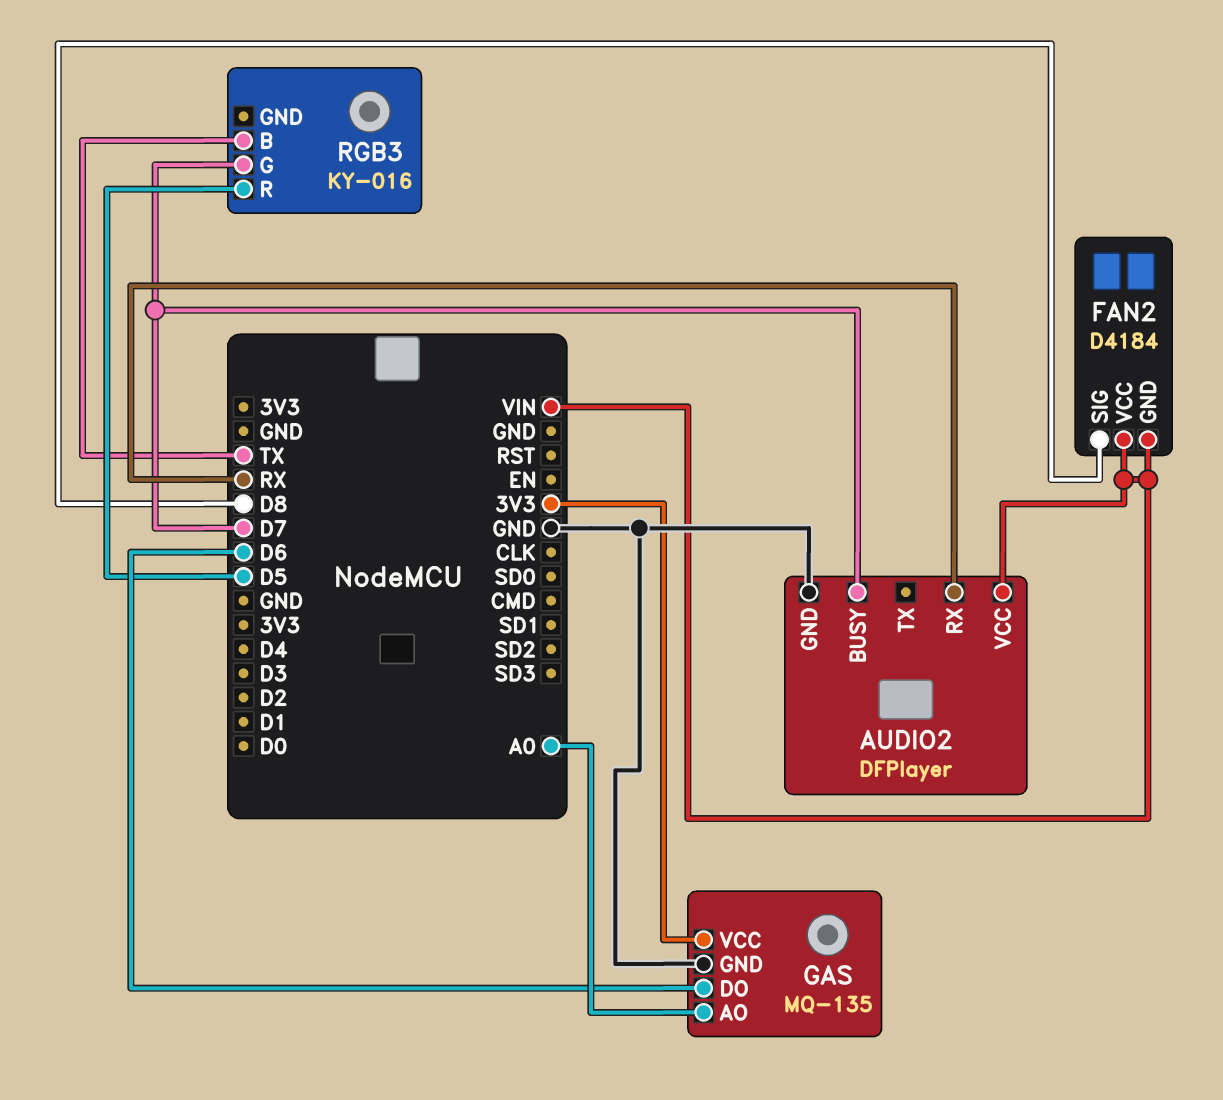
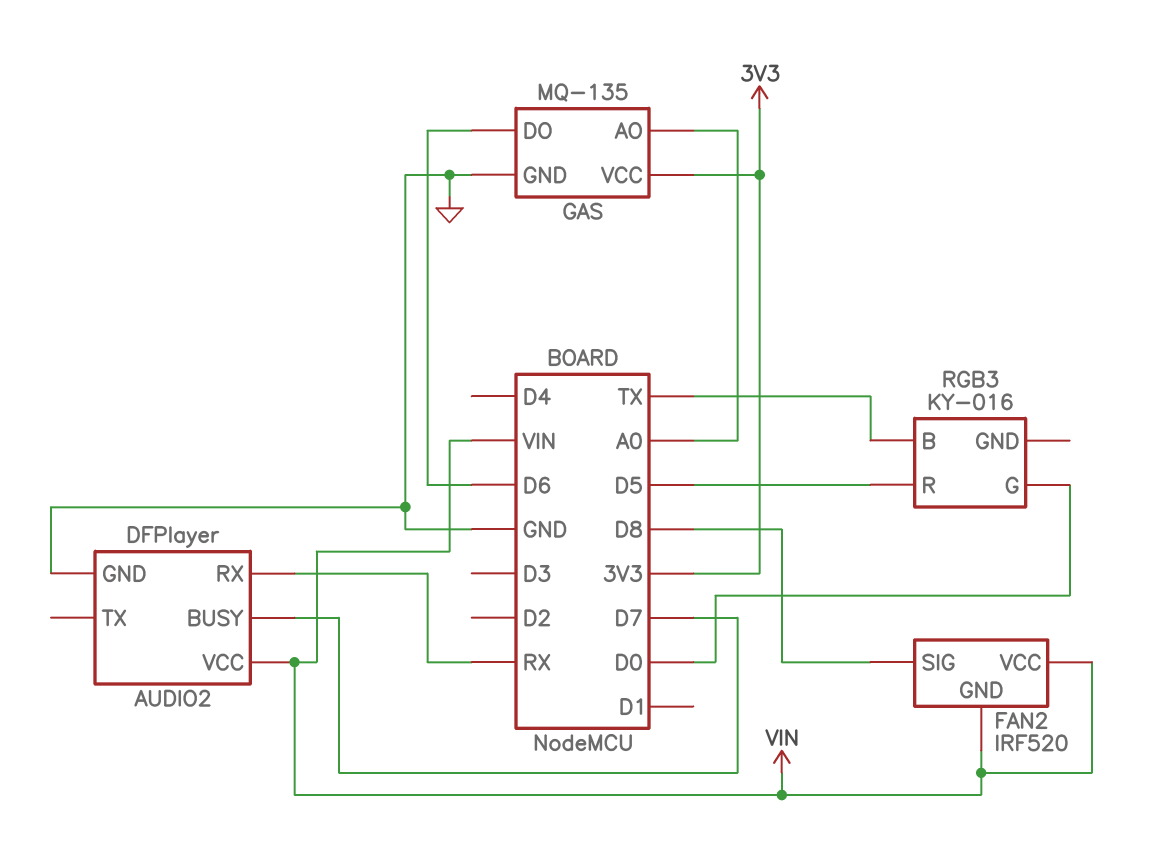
FAN2: D4184 -> IRF520
RGB3 pin G: D7 -> D0

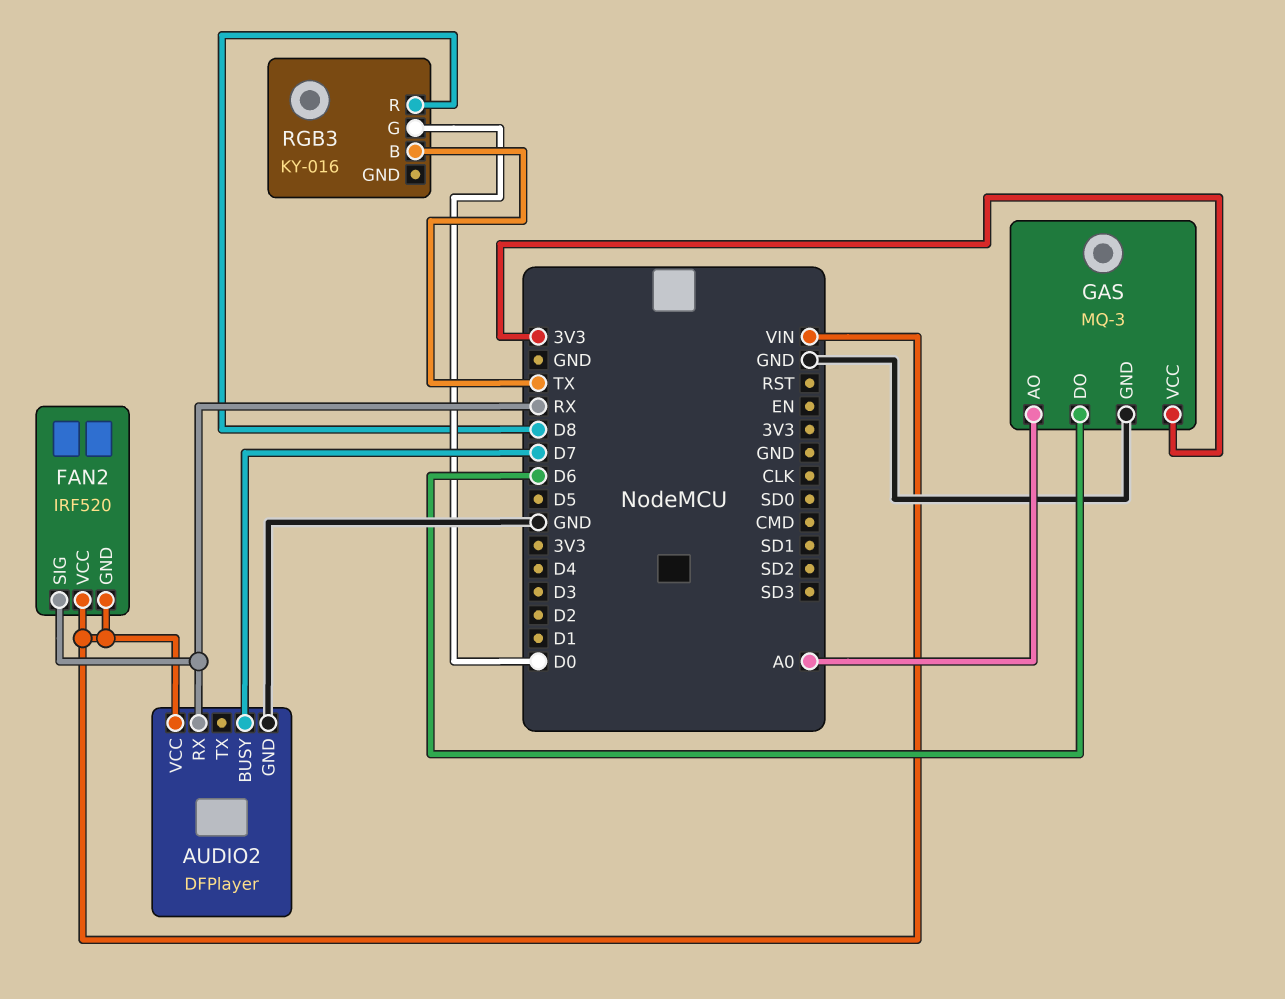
FAN2 pin SIG: D8 -> RX
GAS: MQ-135 -> MQ-3
RGB3 pin R: D5 -> D8

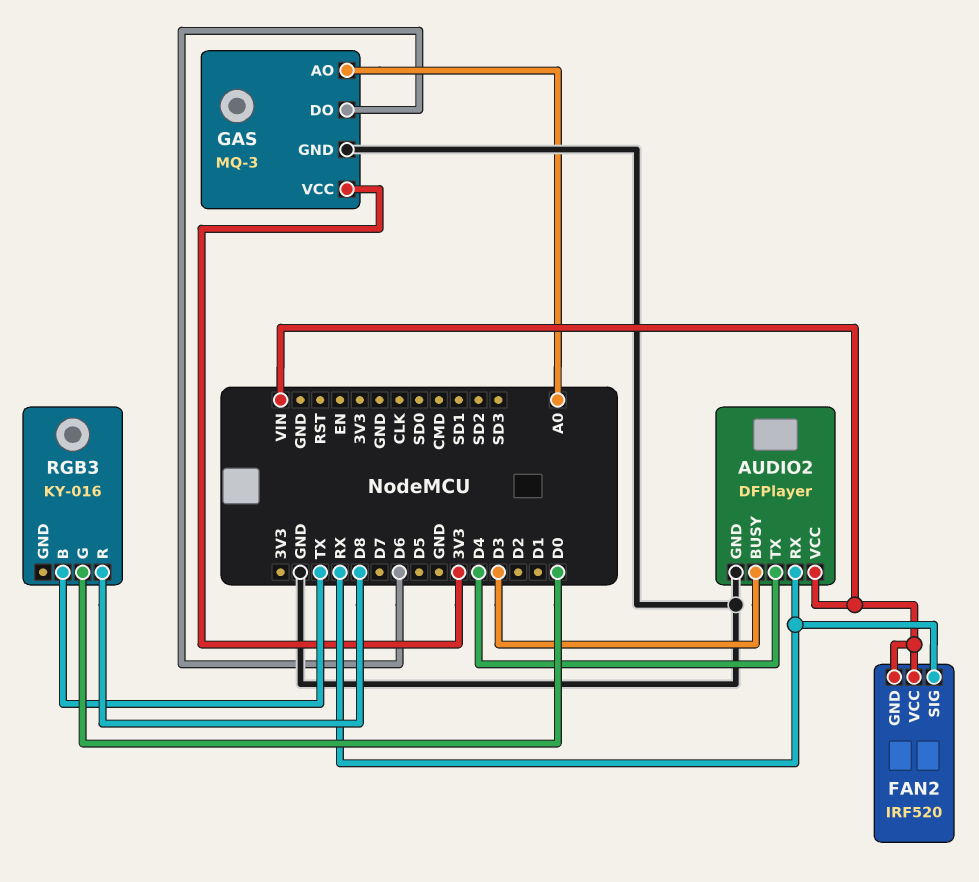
AUDIO2 pin BUSY: D7 -> D3
AUDIO2 pin TX: none -> D4

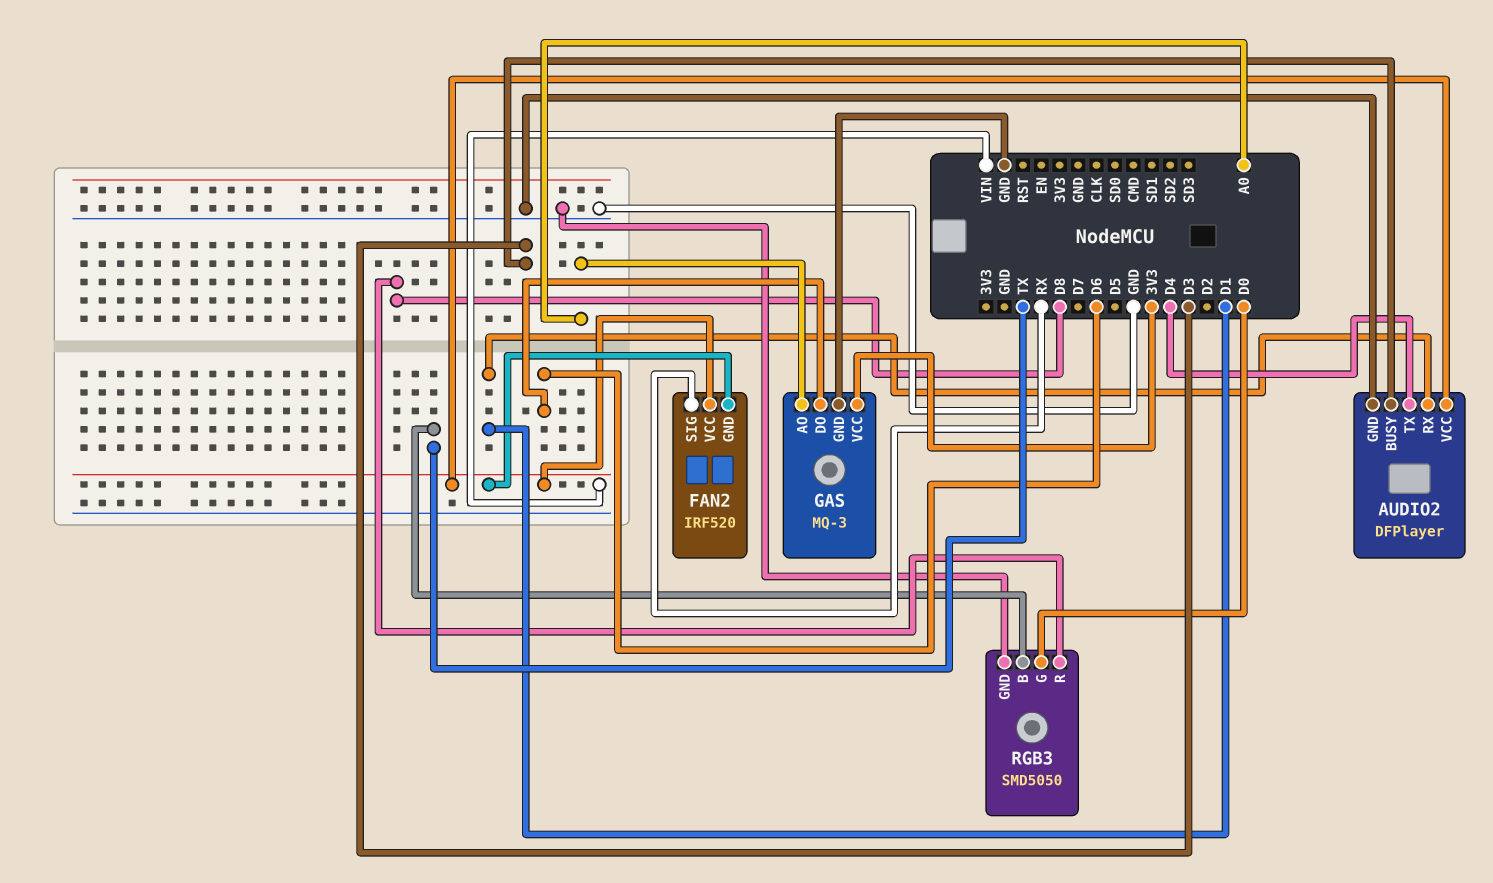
AUDIO2 pin RX: RX -> D1
RGB3: KY-016 -> SMD5050
RGB3 pin GND: none -> GND

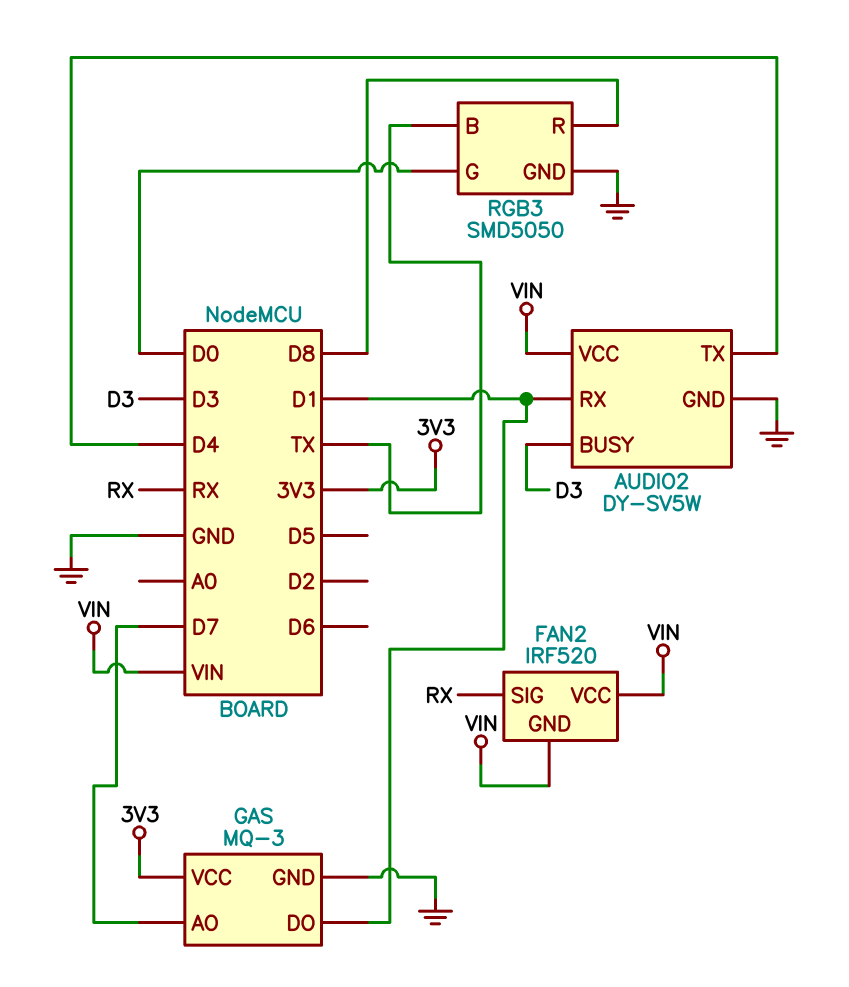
AUDIO2: DFPlayer -> DY-SV5W
GAS pin AO: A0 -> D7
GAS pin DO: D6 -> D1

